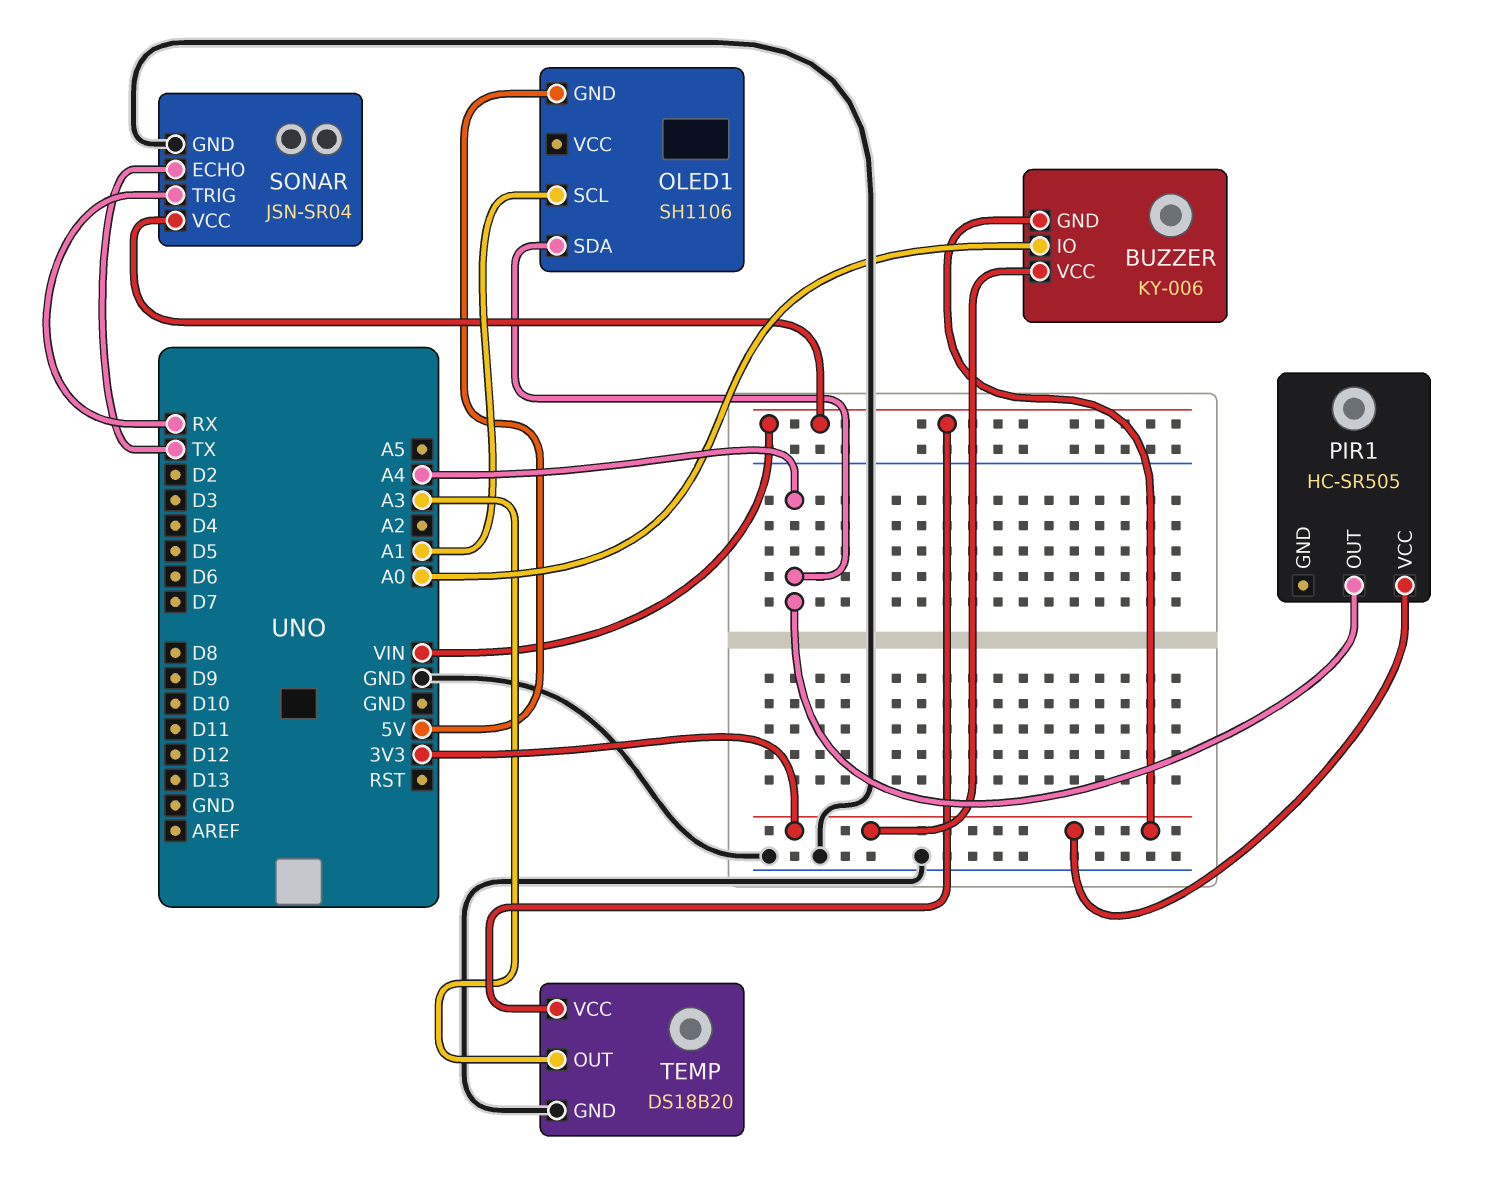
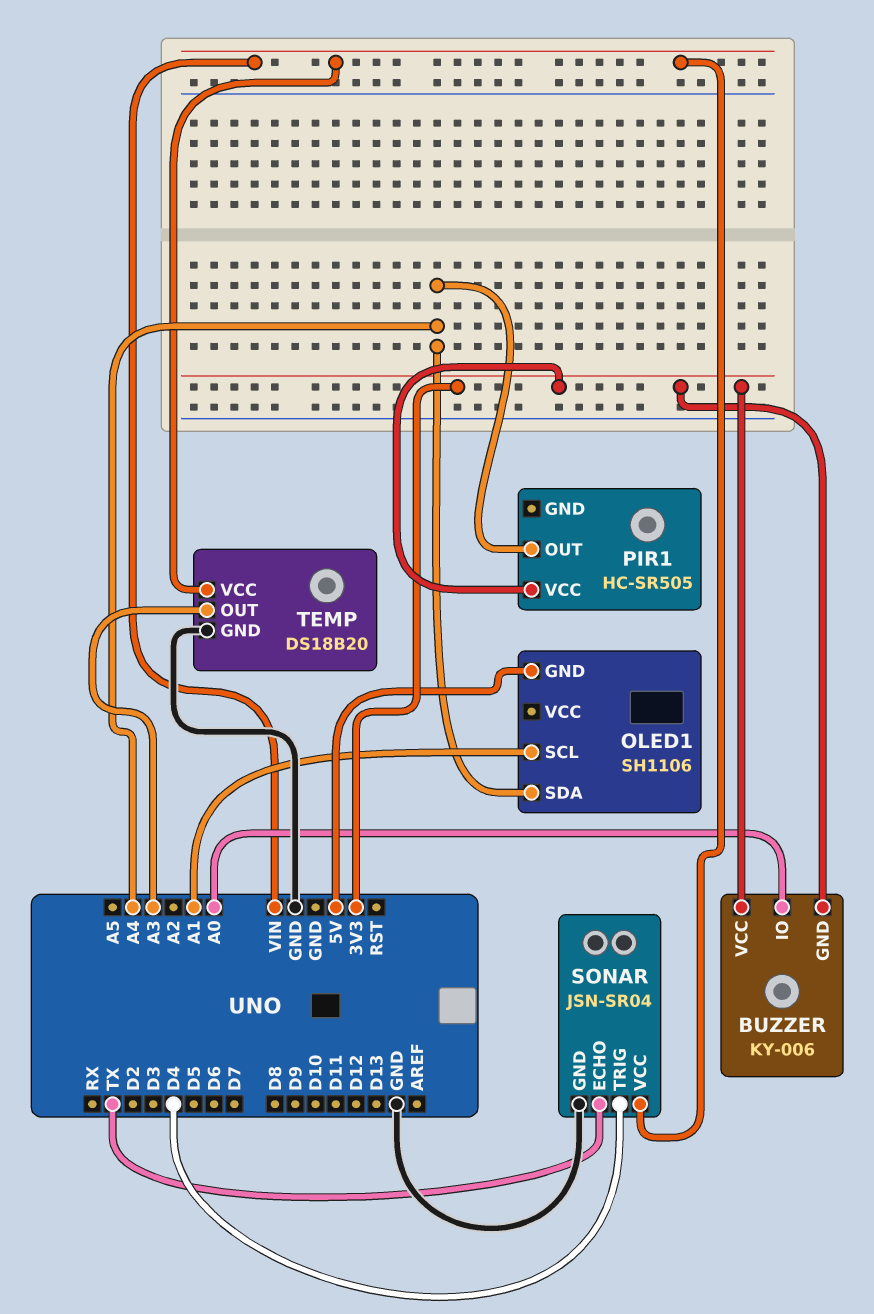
SONAR pin TRIG: RX -> D4

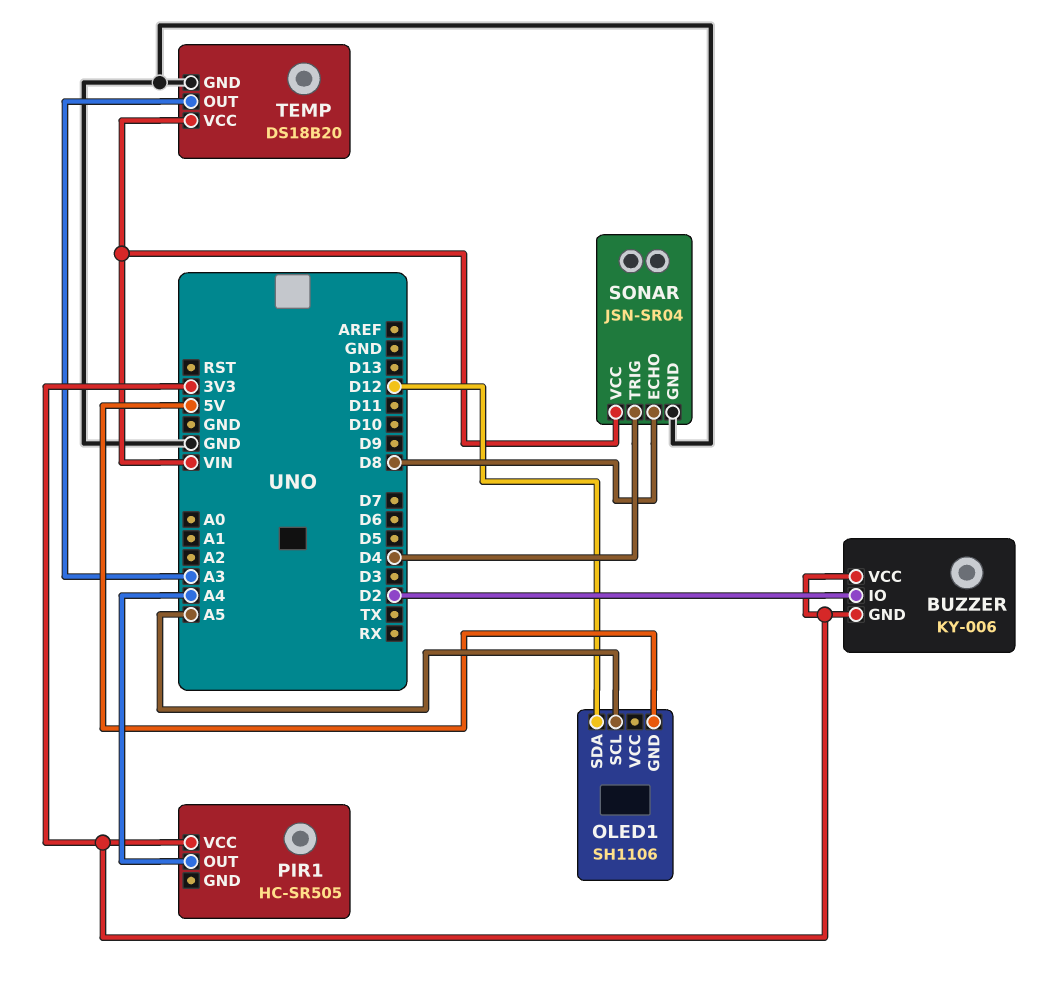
BUZZER pin IO: A0 -> D2
OLED1 pin SCL: A1 -> A5
OLED1 pin SDA: A4 -> D12
SONAR pin ECHO: TX -> D8

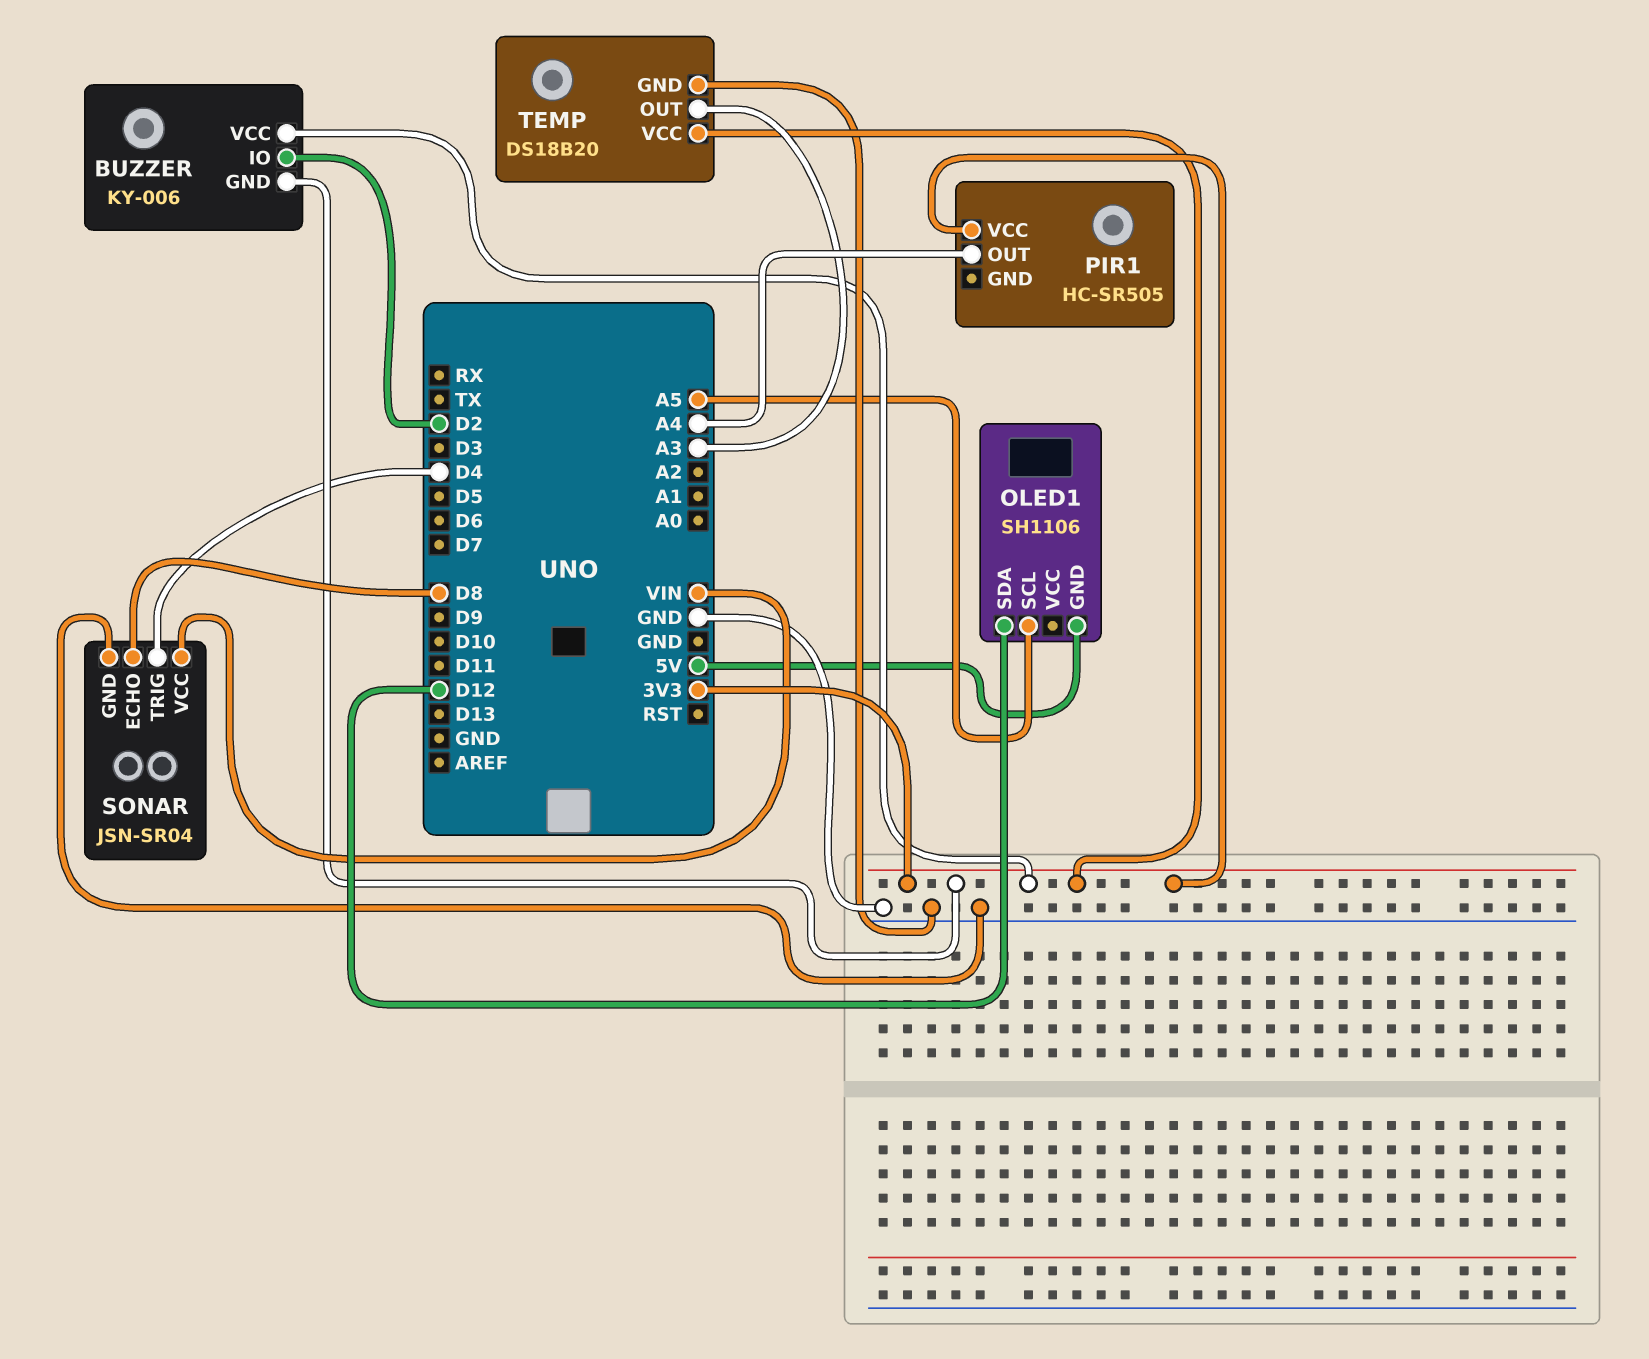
TEMP pin VCC: VIN -> 3V3

